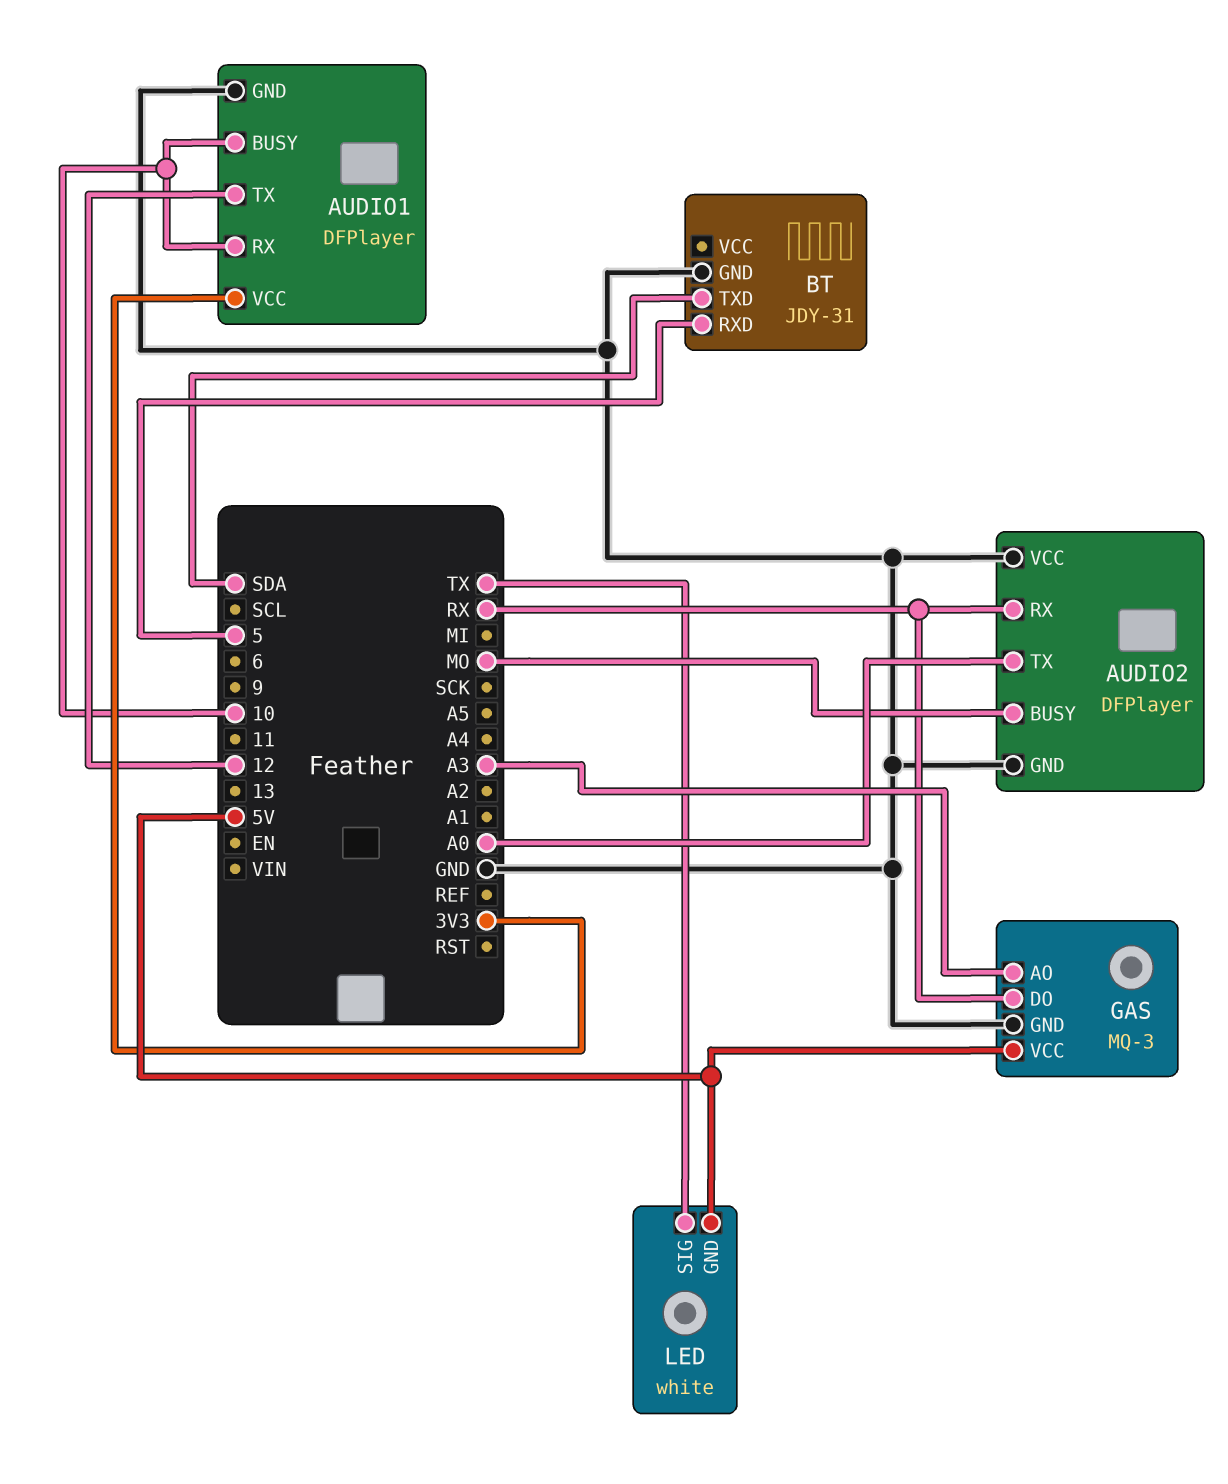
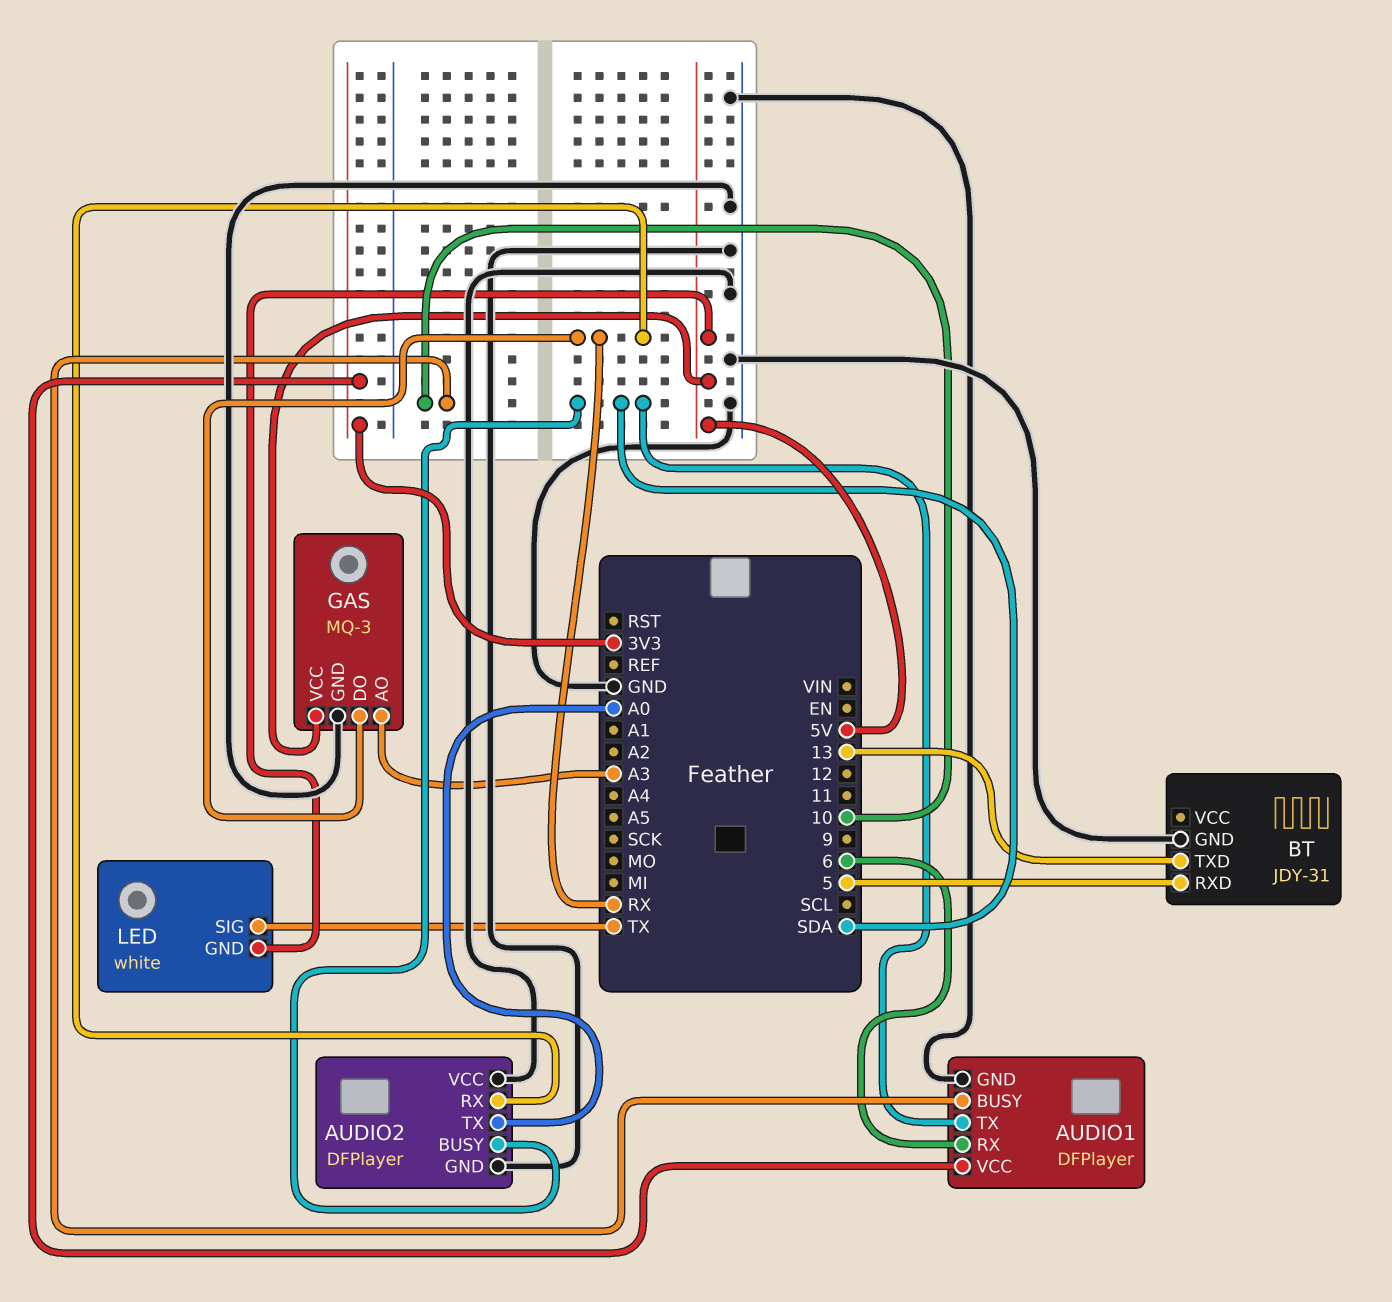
AUDIO1 pin RX: 10 -> 6
AUDIO1 pin TX: 12 -> SDA
AUDIO2 pin BUSY: MO -> SDA
BT pin TXD: SDA -> 13

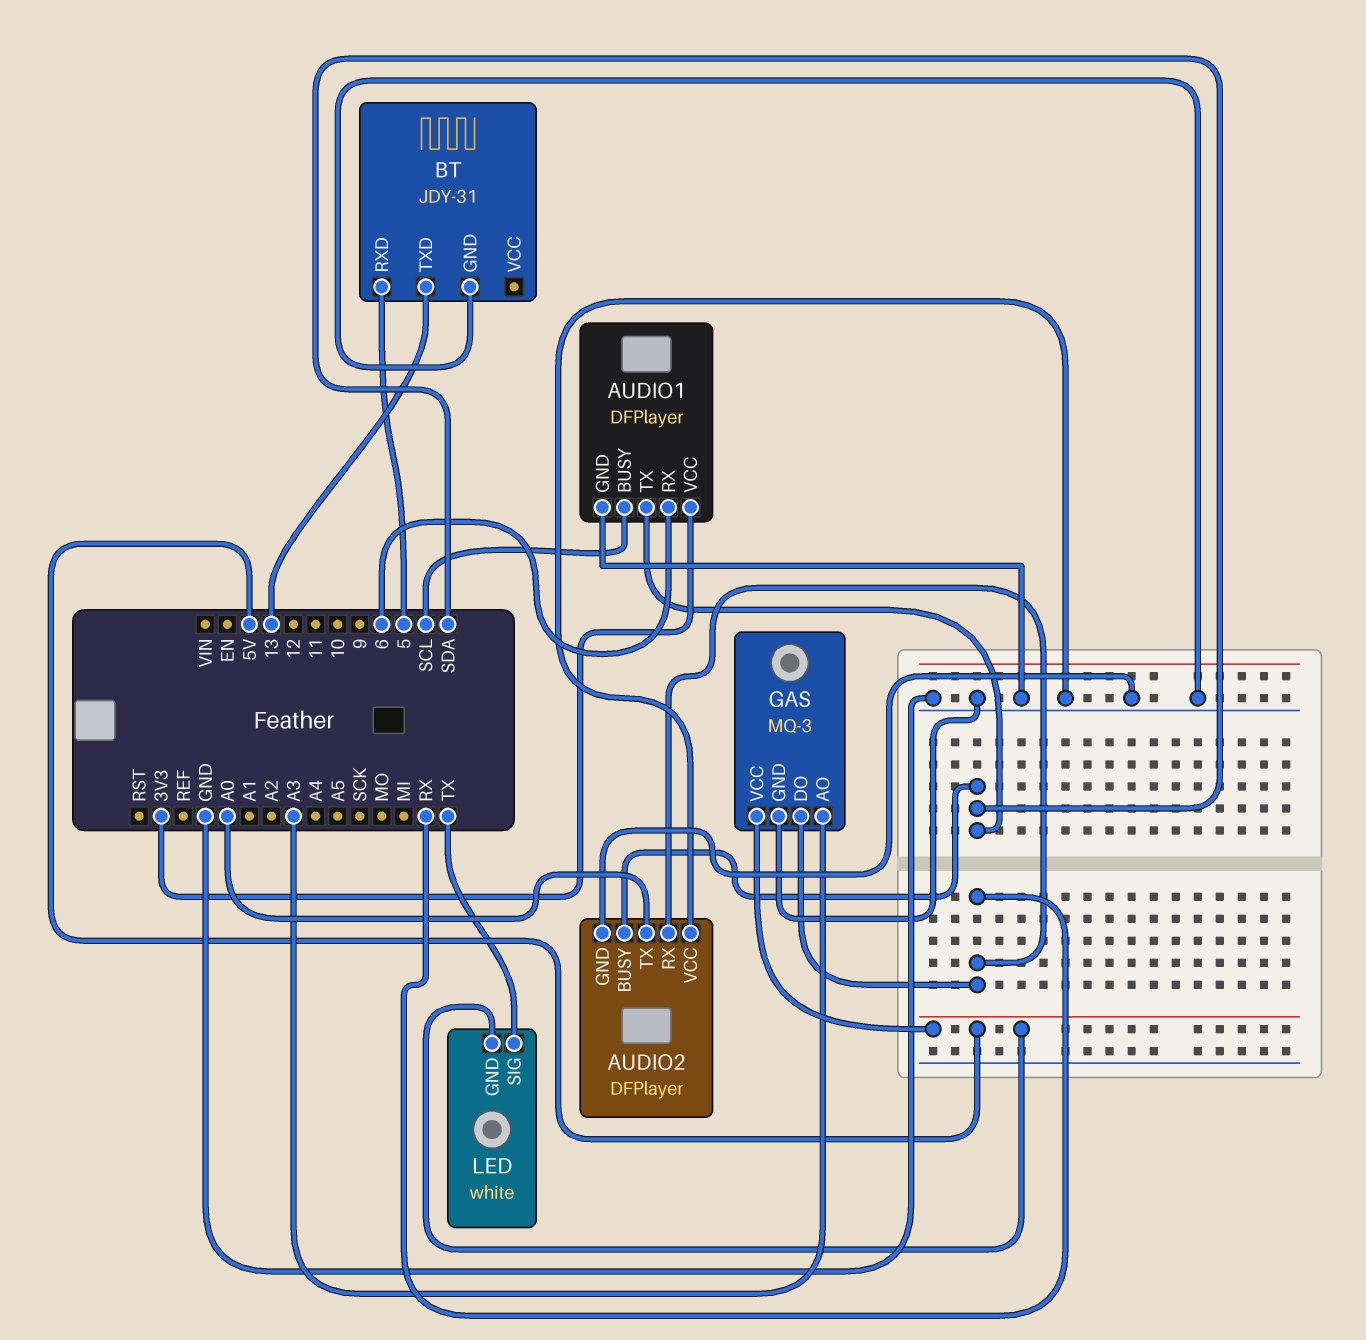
AUDIO1 pin BUSY: 10 -> SCL

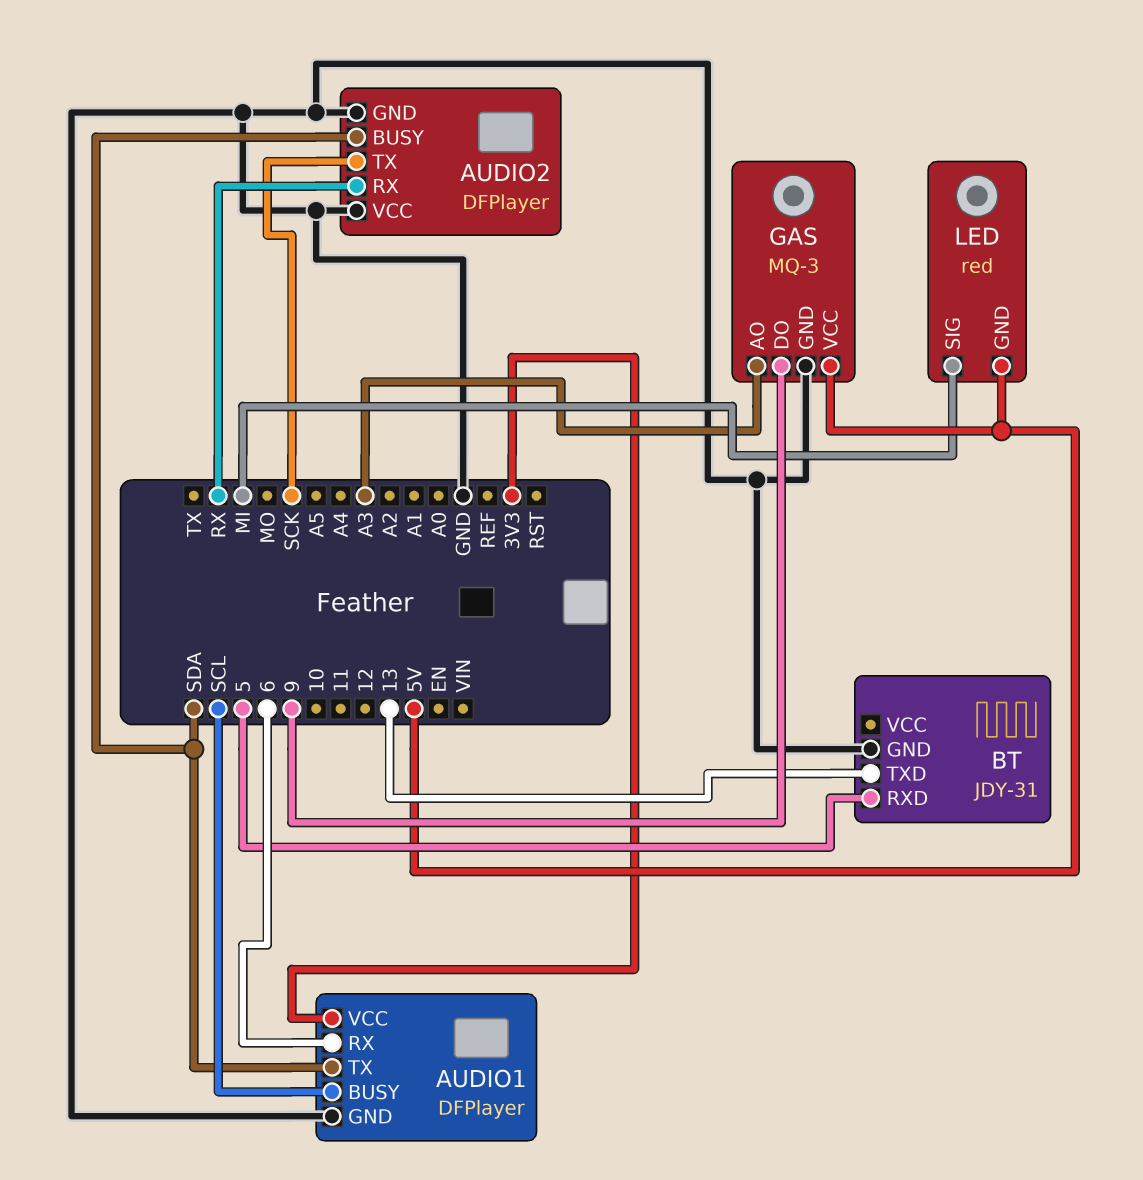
AUDIO2 pin TX: A0 -> SCK
GAS pin DO: RX -> 9
LED: white -> red
LED pin SIG: TX -> MI

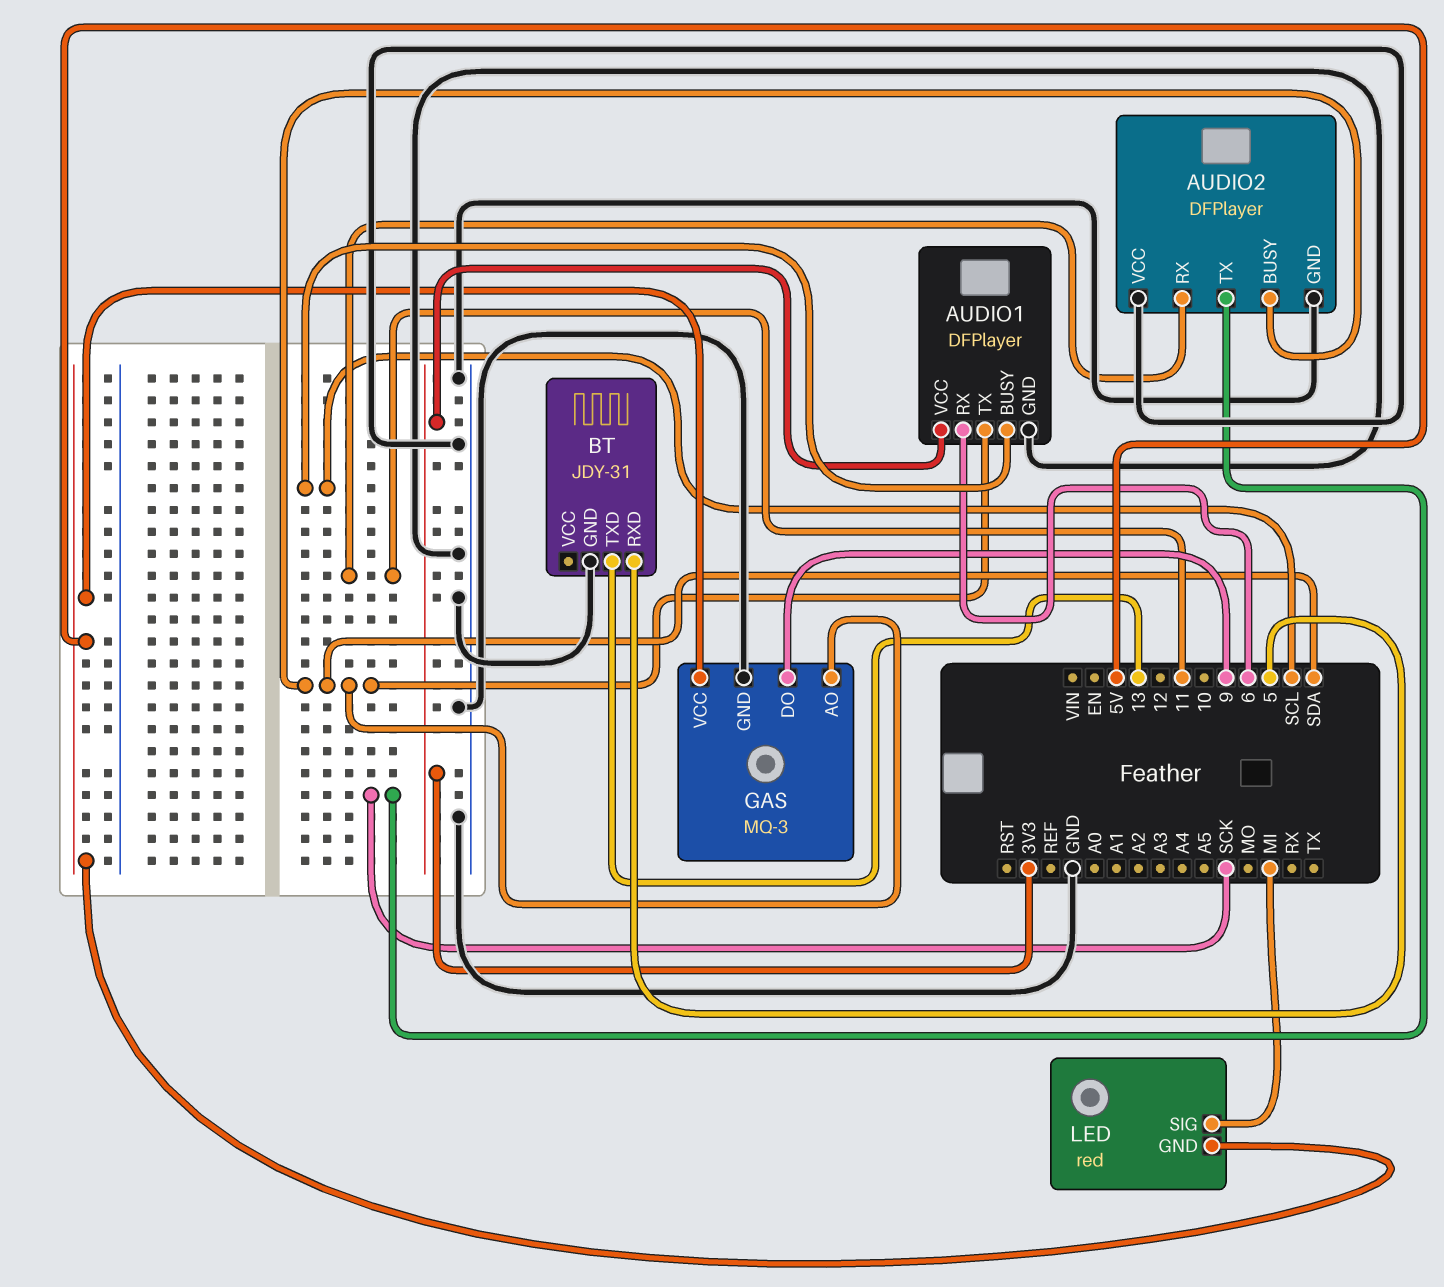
AUDIO2 pin RX: RX -> 11
GAS pin AO: A3 -> SDA

